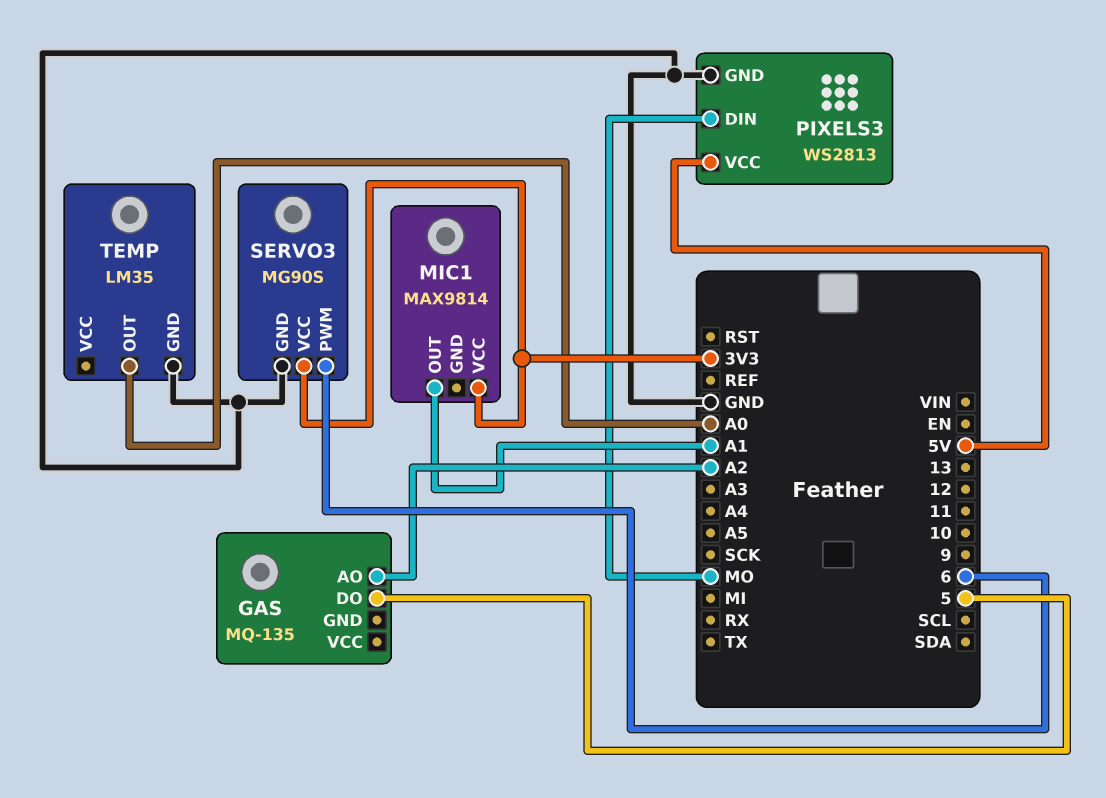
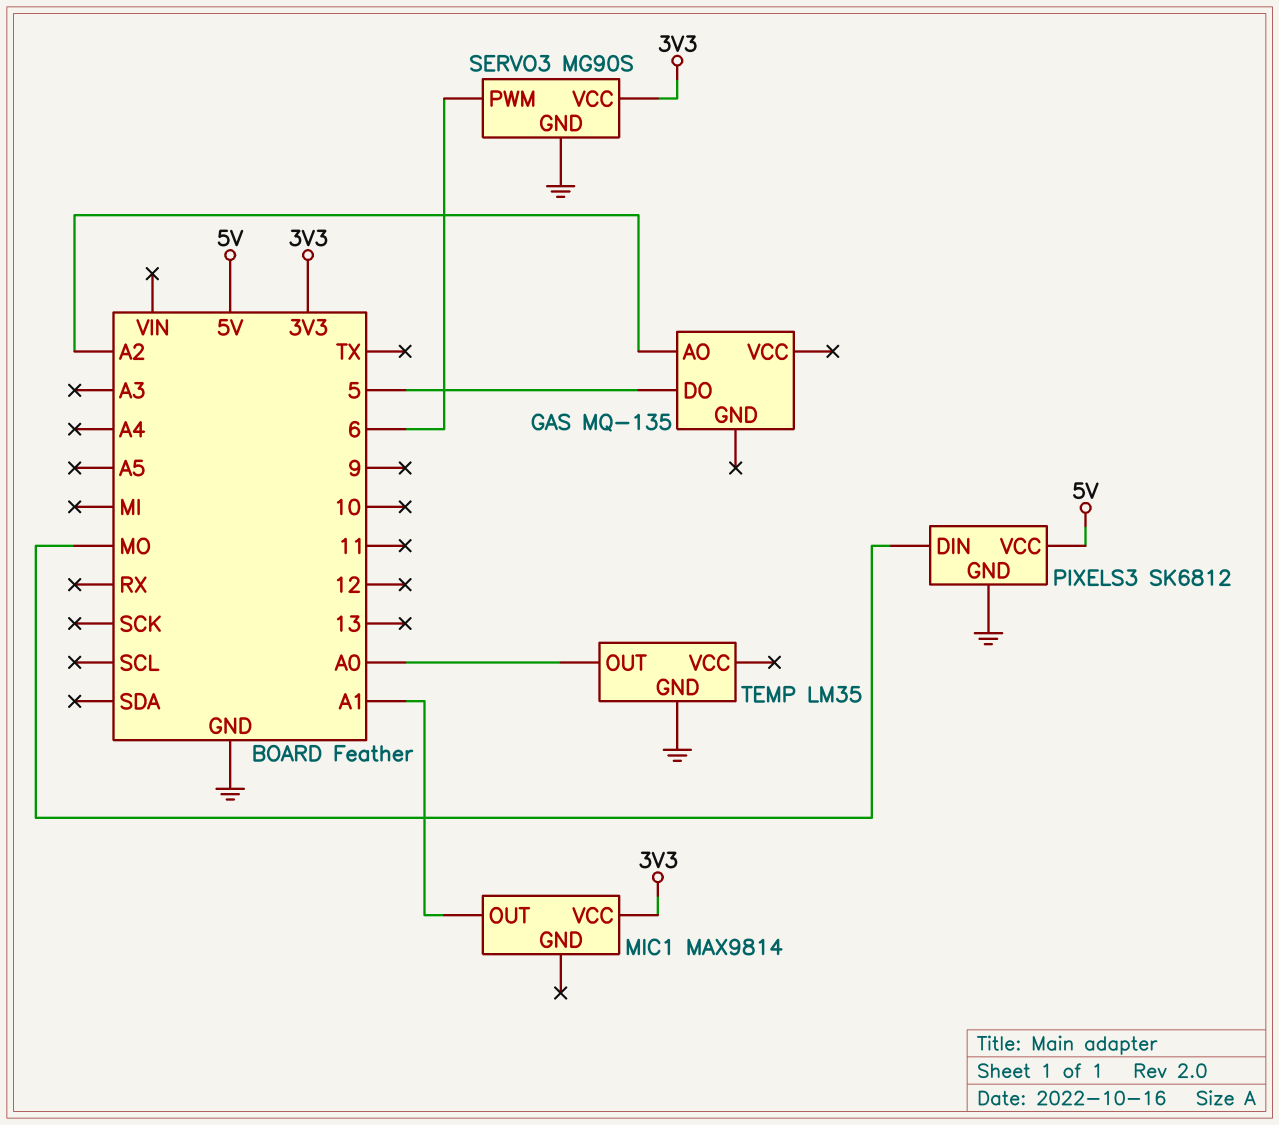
PIXELS3: WS2813 -> SK6812

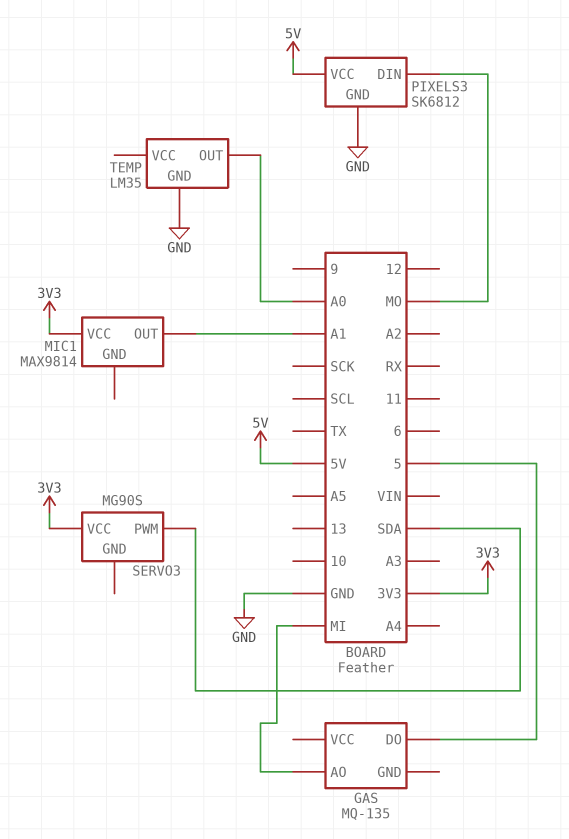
GAS pin AO: A2 -> MI
SERVO3 pin GND: GND -> none
SERVO3 pin PWM: 6 -> SDA

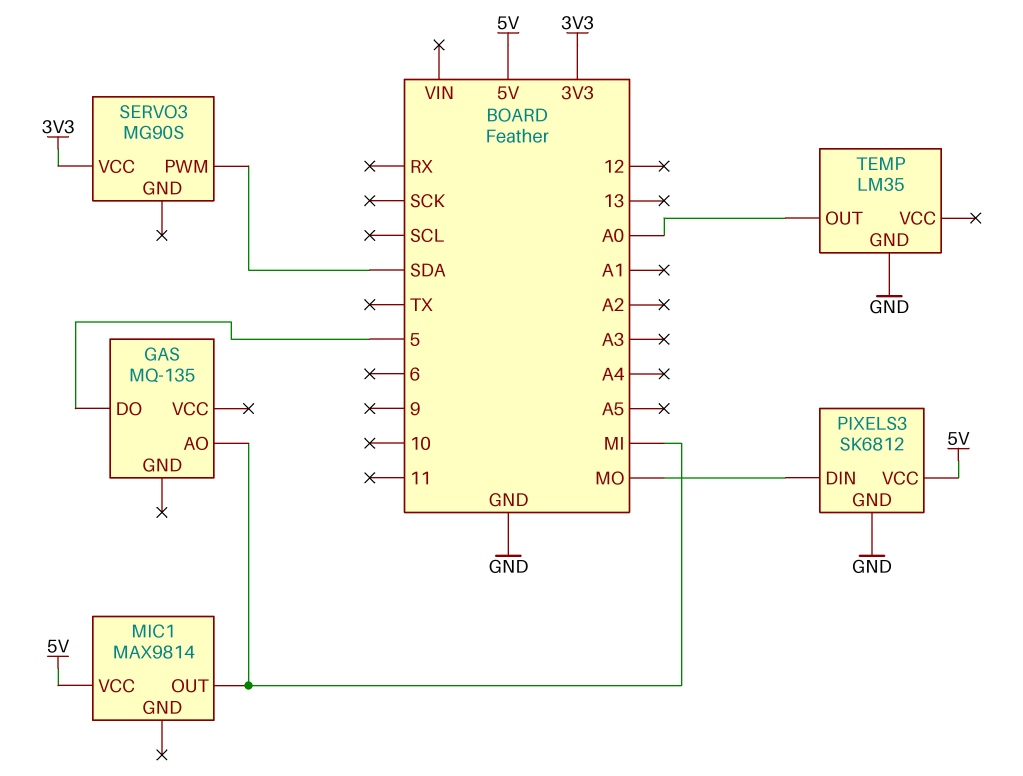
MIC1 pin OUT: A1 -> MI
MIC1 pin VCC: 3V3 -> 5V

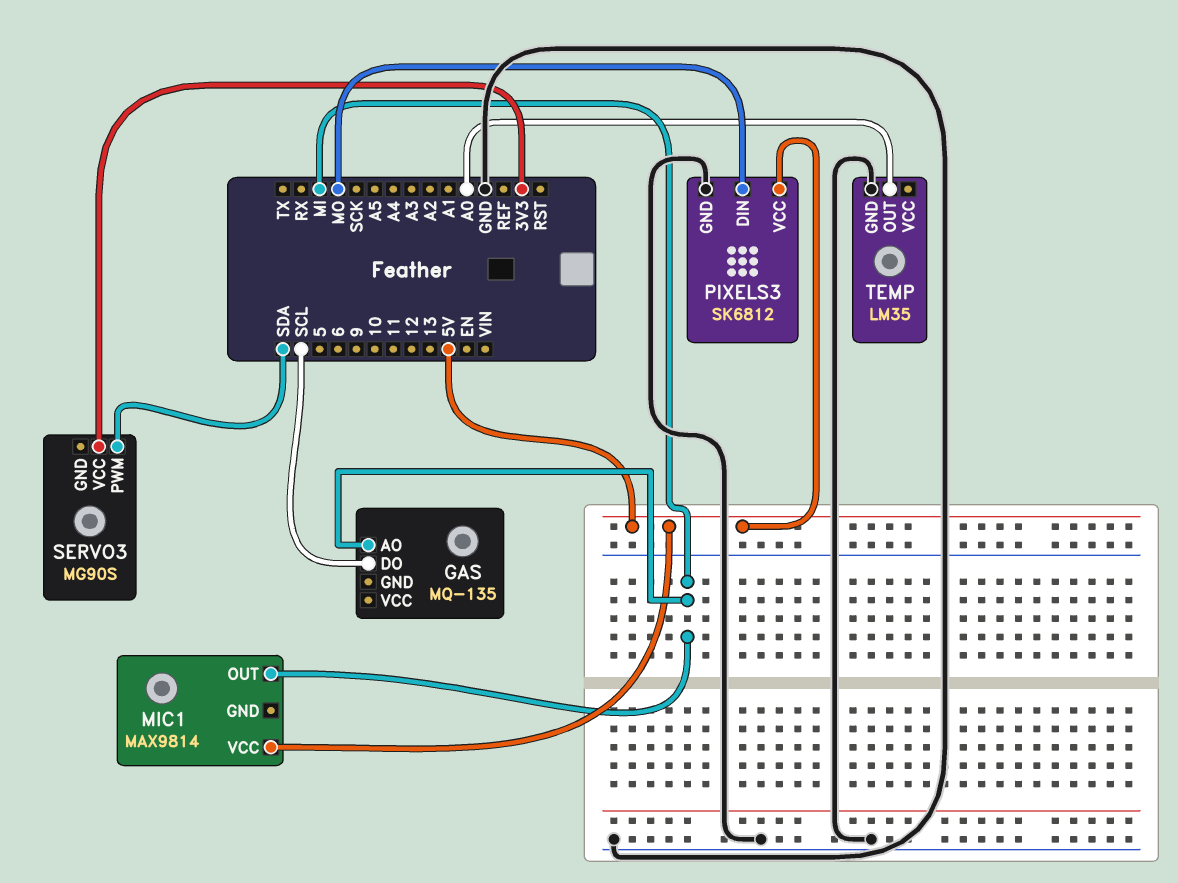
GAS pin DO: 5 -> SCL

